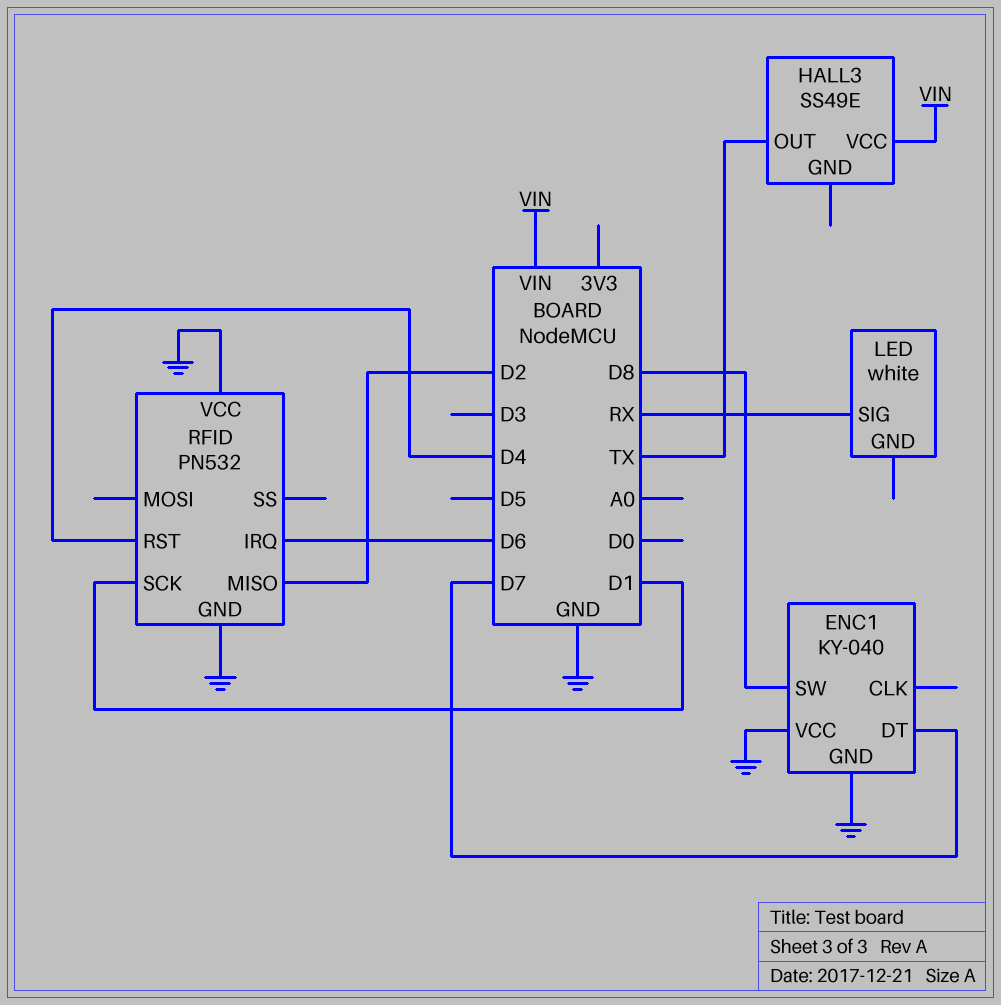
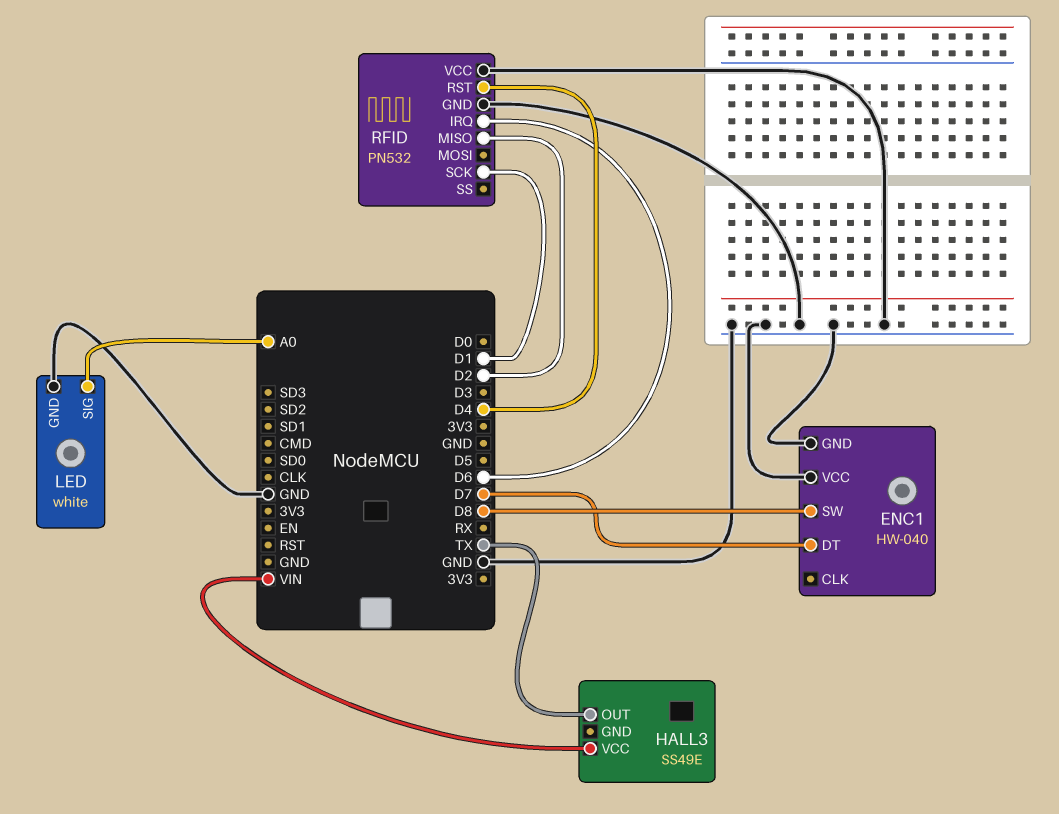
ENC1: KY-040 -> HW-040
LED pin GND: none -> GND
LED pin SIG: RX -> A0

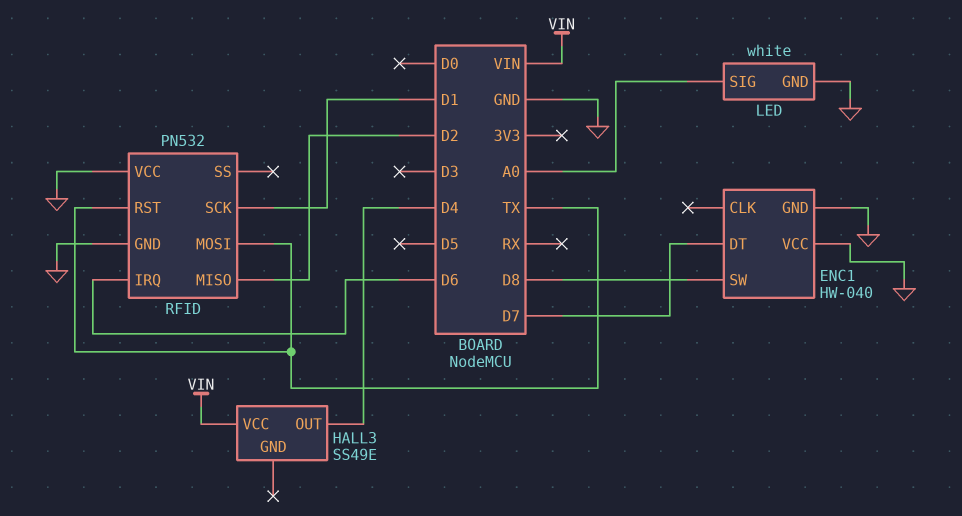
HALL3 pin OUT: TX -> D4
RFID pin MOSI: none -> TX
RFID pin RST: D4 -> TX

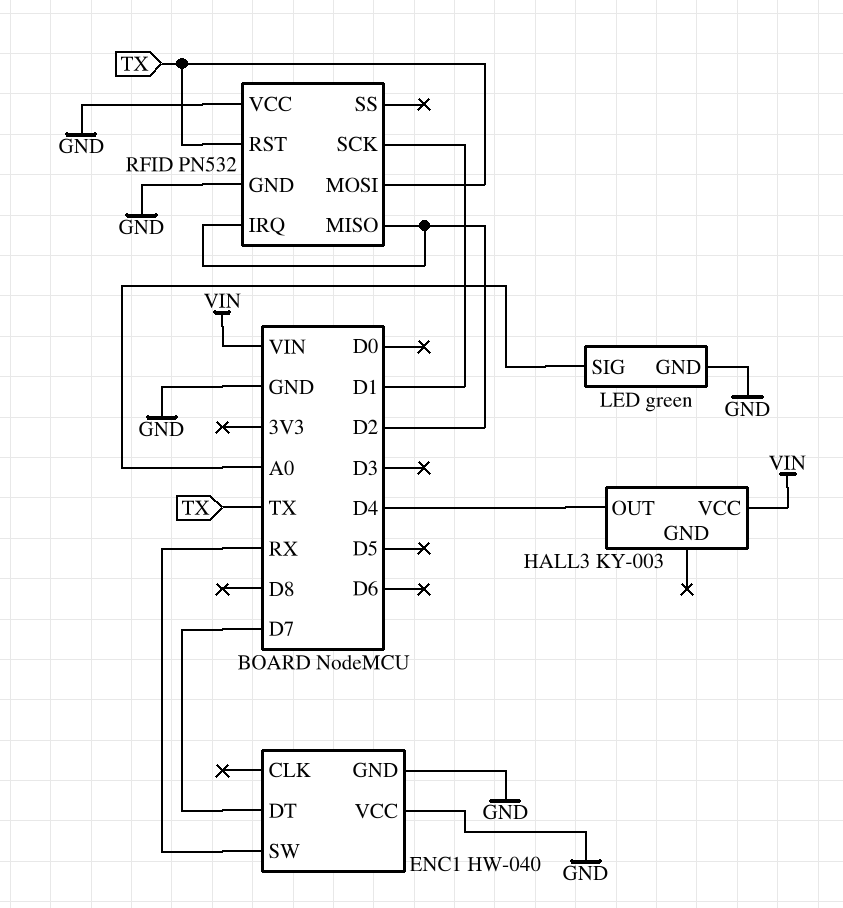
ENC1 pin SW: D8 -> RX
HALL3: SS49E -> KY-003
LED: white -> green
RFID pin IRQ: D6 -> D2

